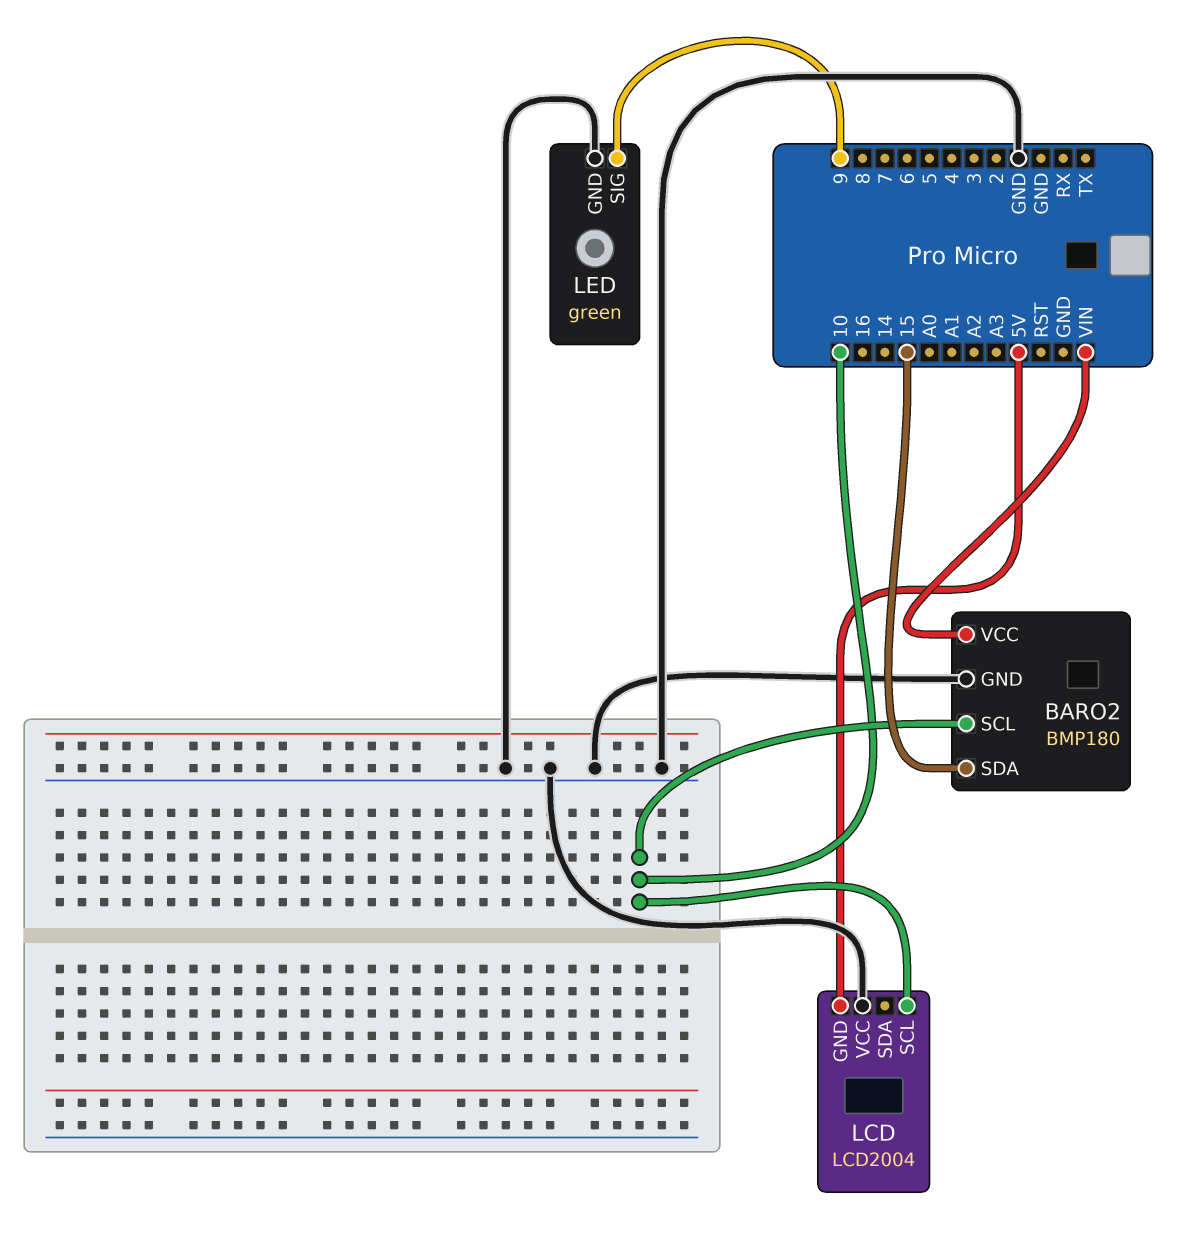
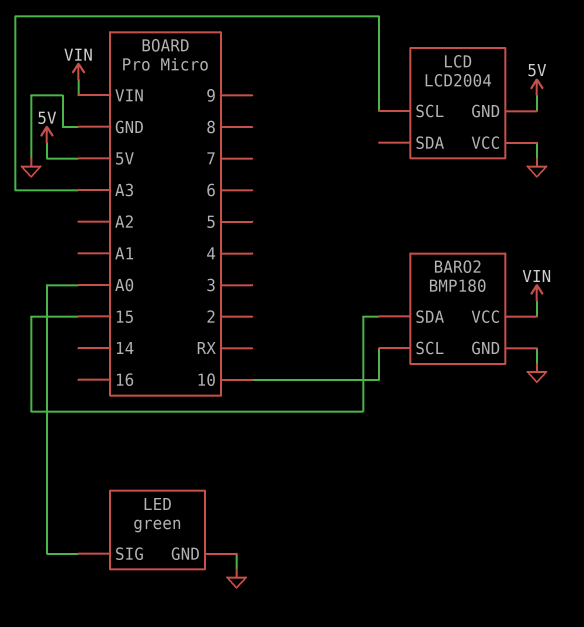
LCD pin SCL: 10 -> A3
LED pin SIG: 9 -> A0

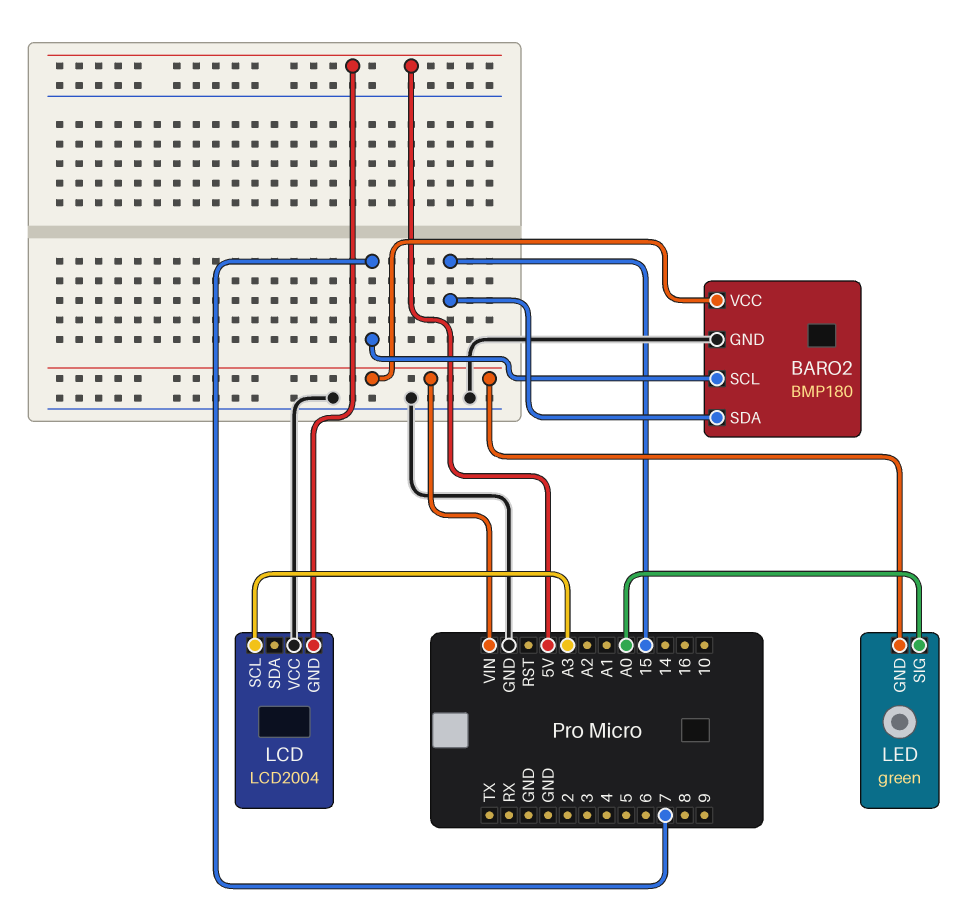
BARO2 pin SCL: 10 -> 7
LED pin GND: GND -> VIN

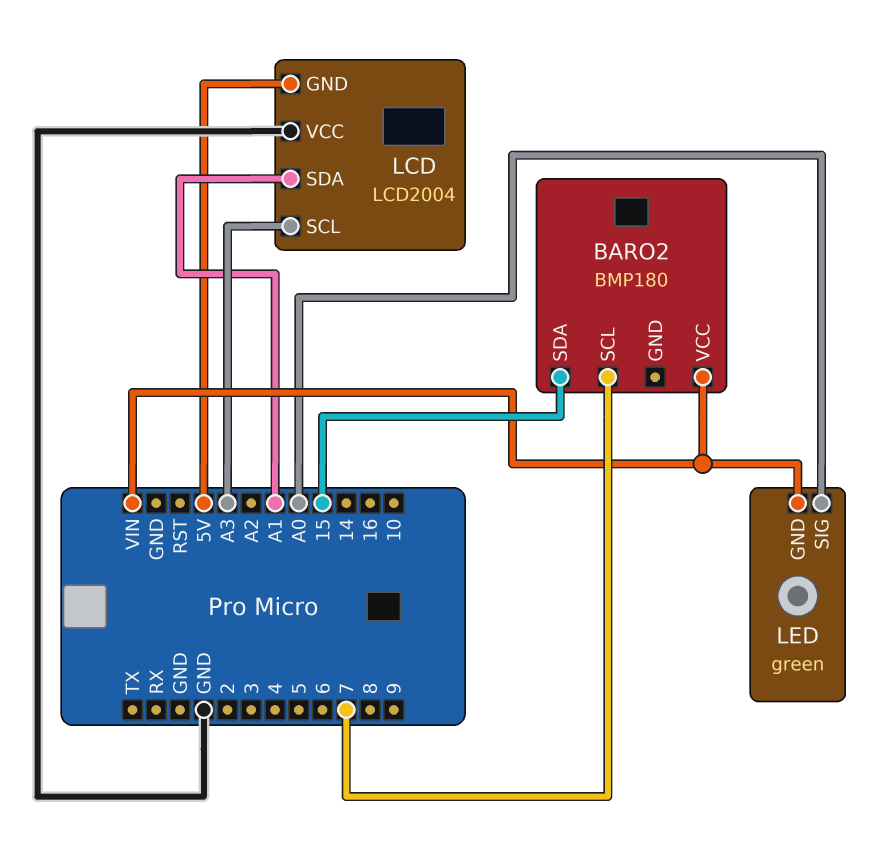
BARO2 pin GND: GND -> none
LCD pin SDA: none -> A1

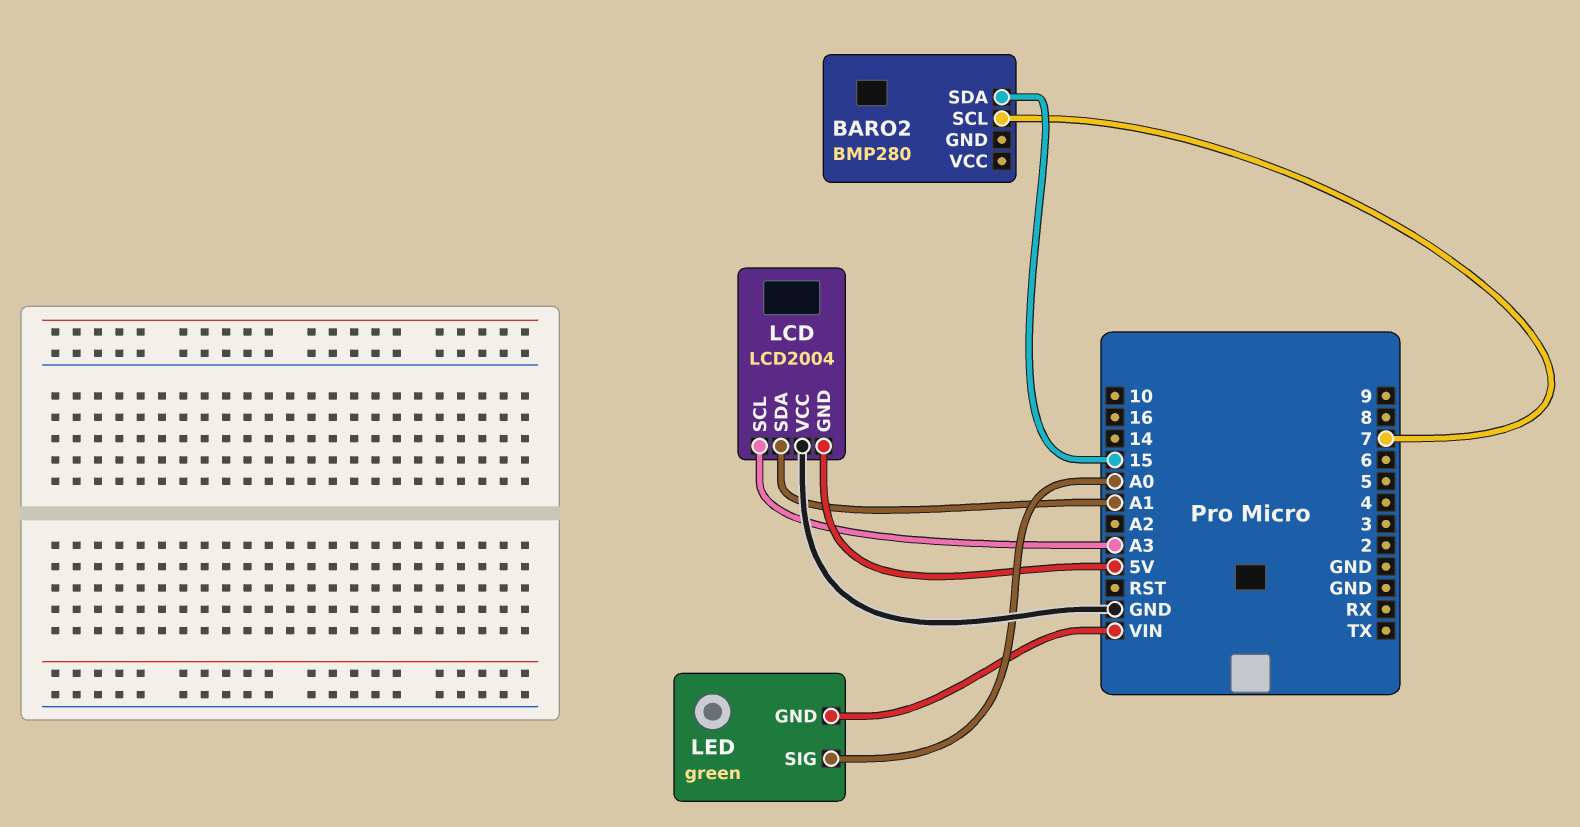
BARO2: BMP180 -> BMP280
BARO2 pin VCC: VIN -> none

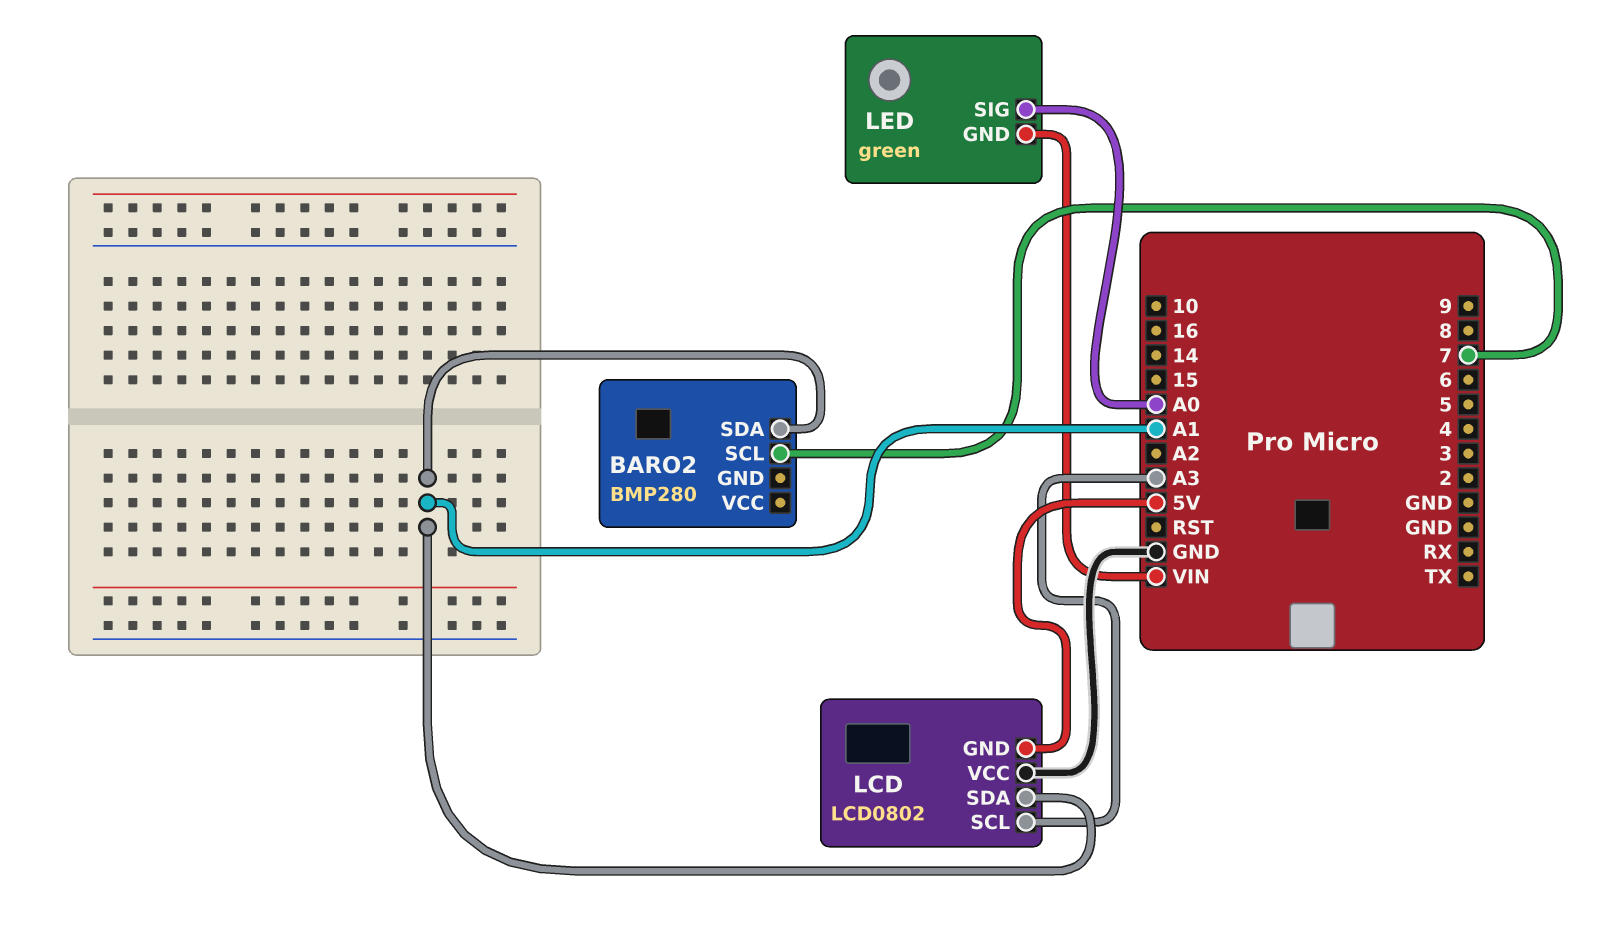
BARO2 pin SDA: 15 -> A1
LCD: LCD2004 -> LCD0802

